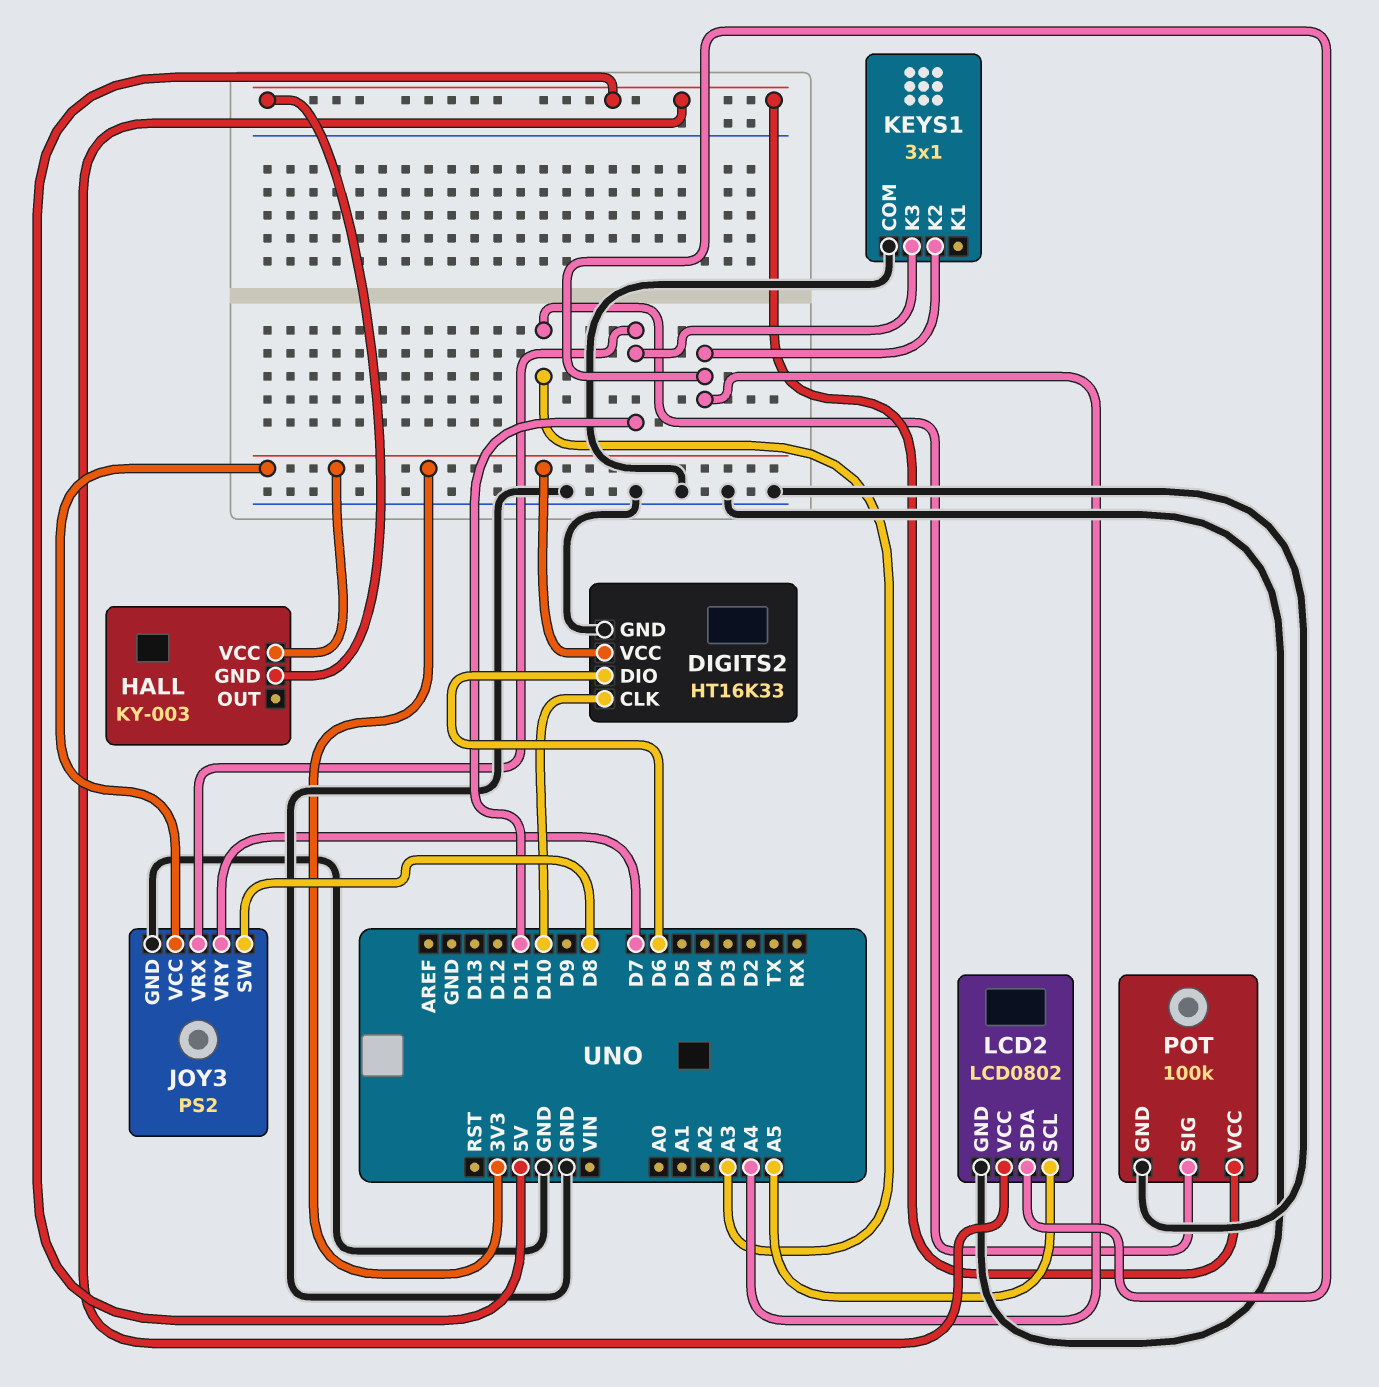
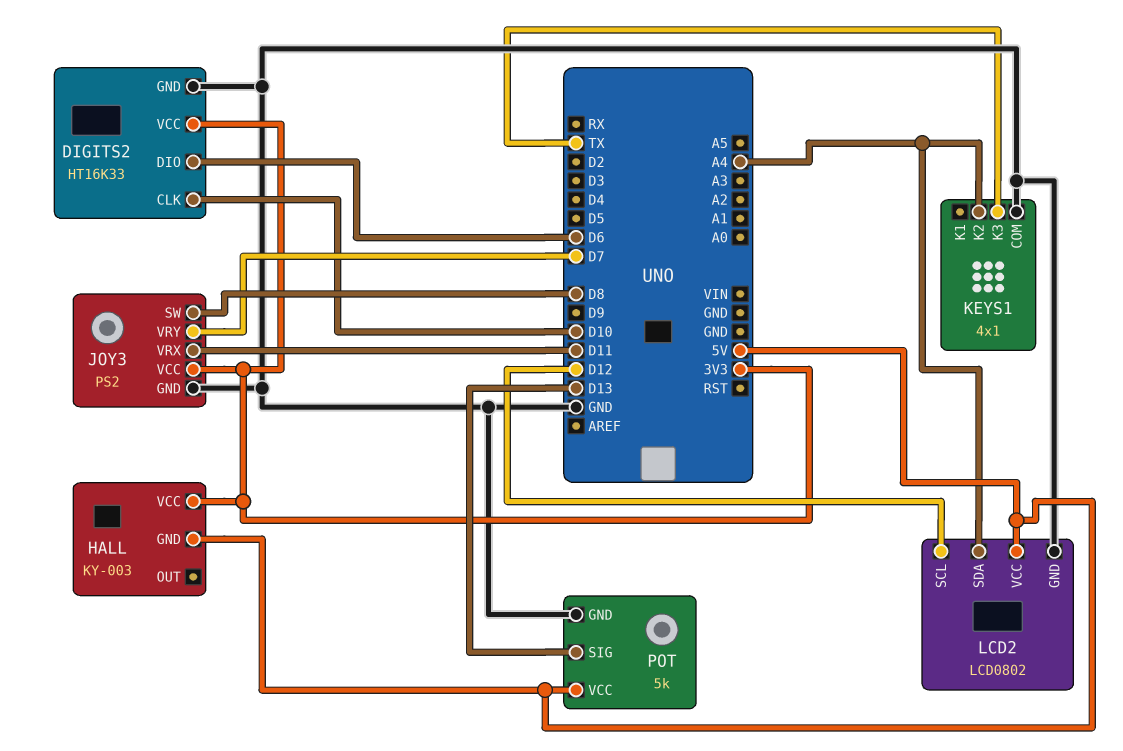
KEYS1: 3x1 -> 4x1
KEYS1 pin K3: D11 -> TX
LCD2 pin SCL: A5 -> D12
POT: 100k -> 5k
POT pin SIG: A3 -> D13

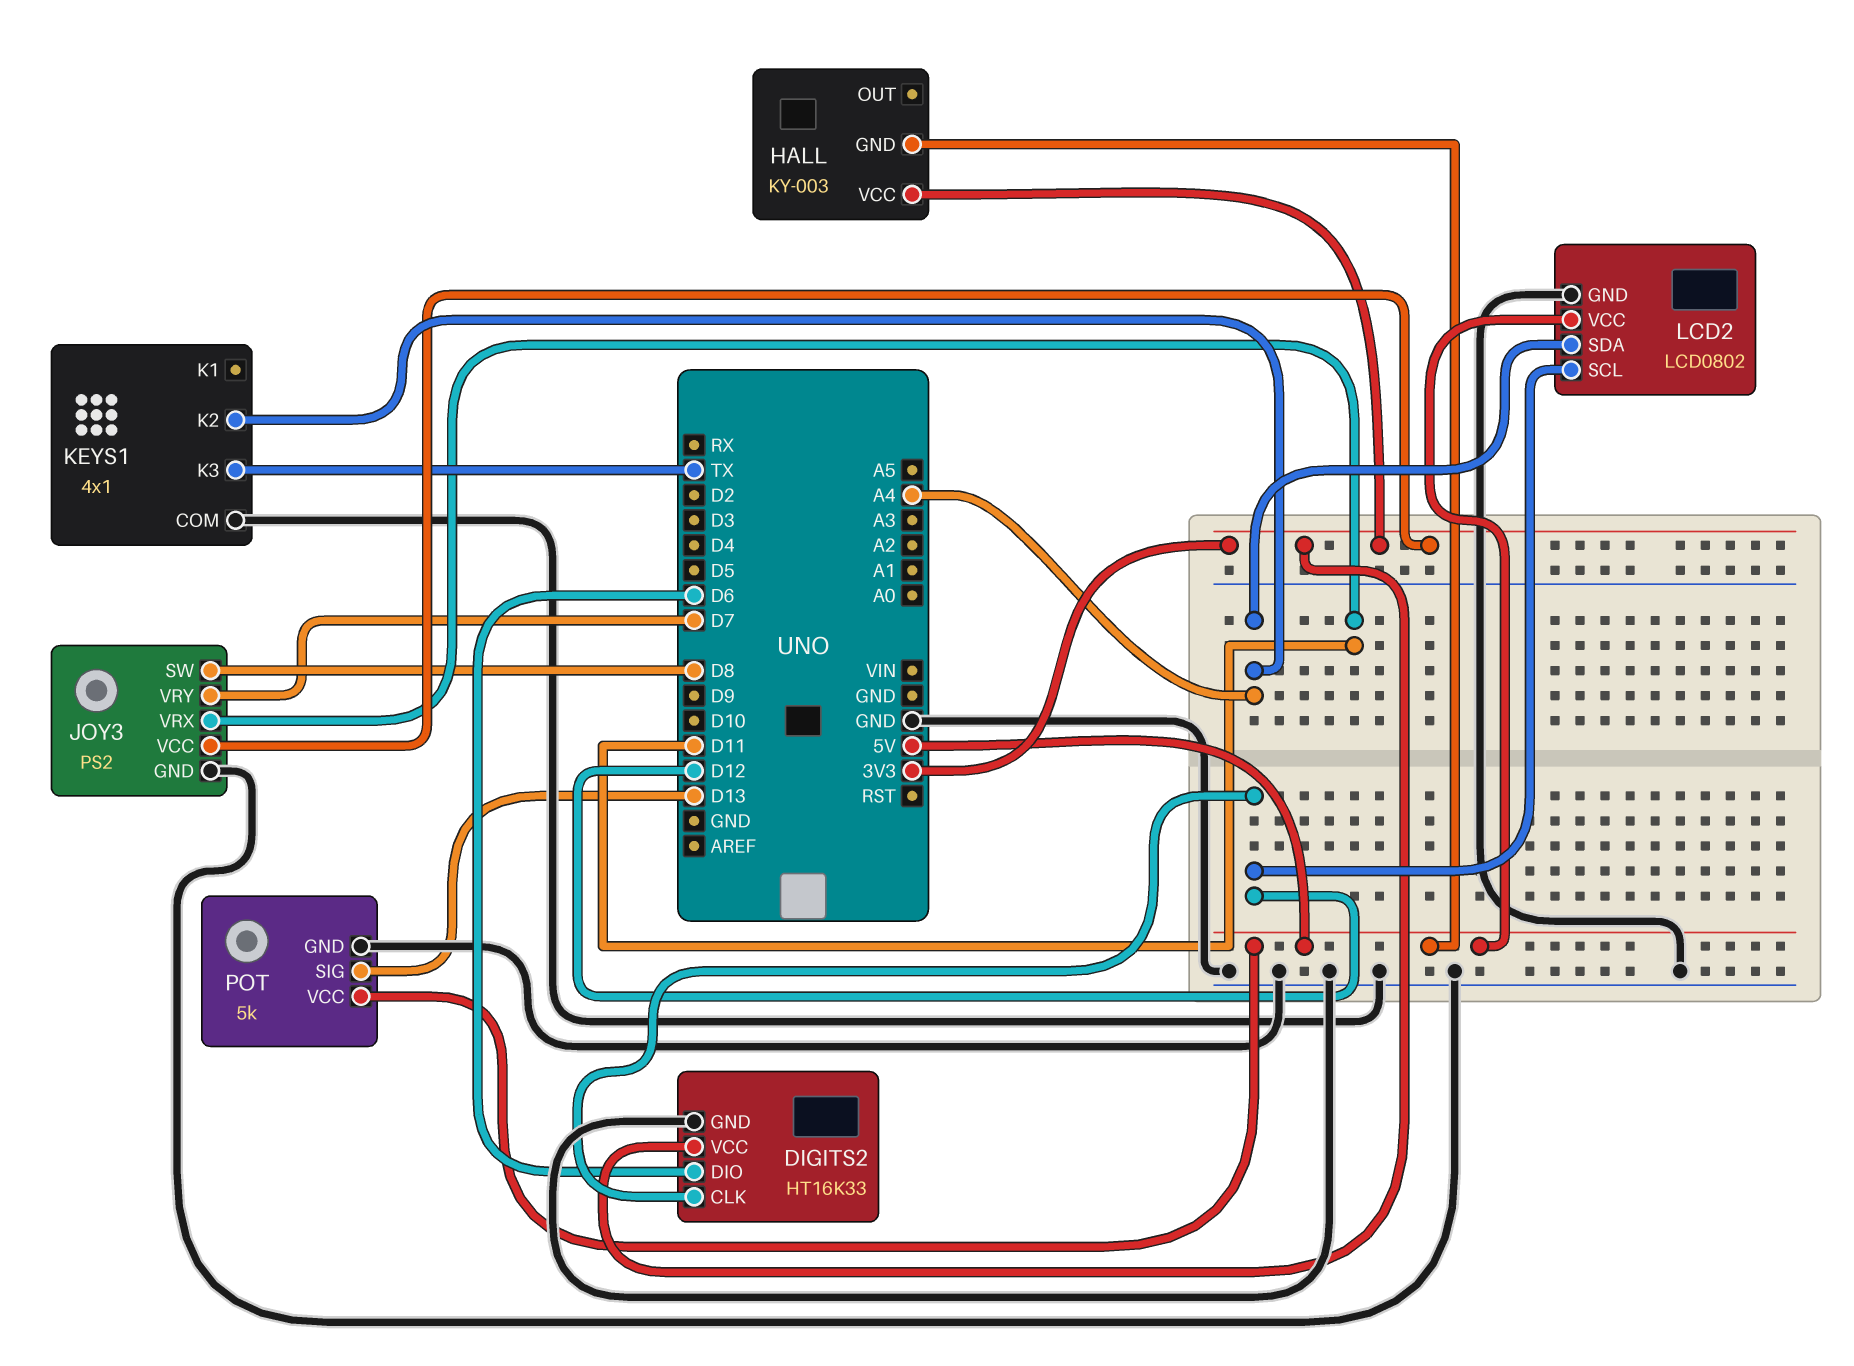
DIGITS2 pin CLK: D10 -> D12

